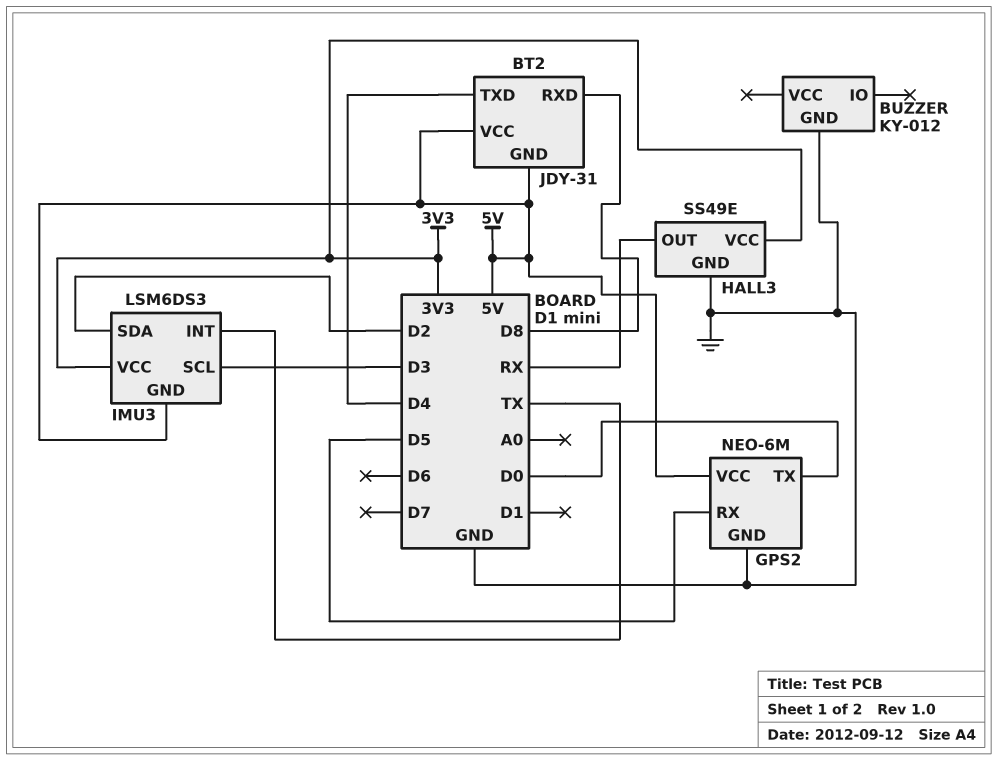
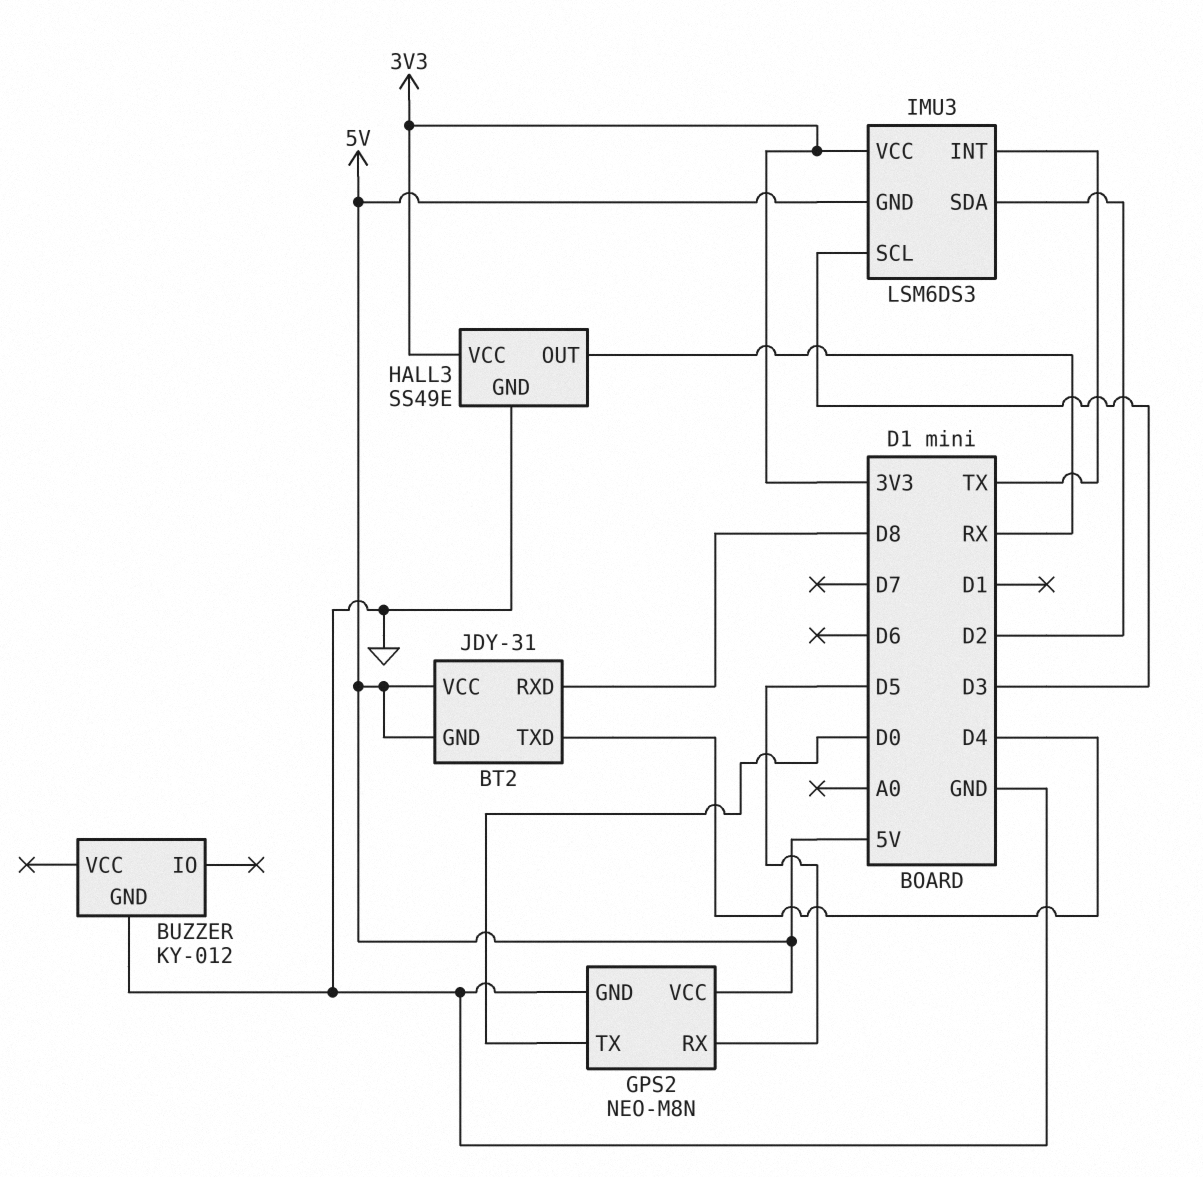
GPS2: NEO-6M -> NEO-M8N

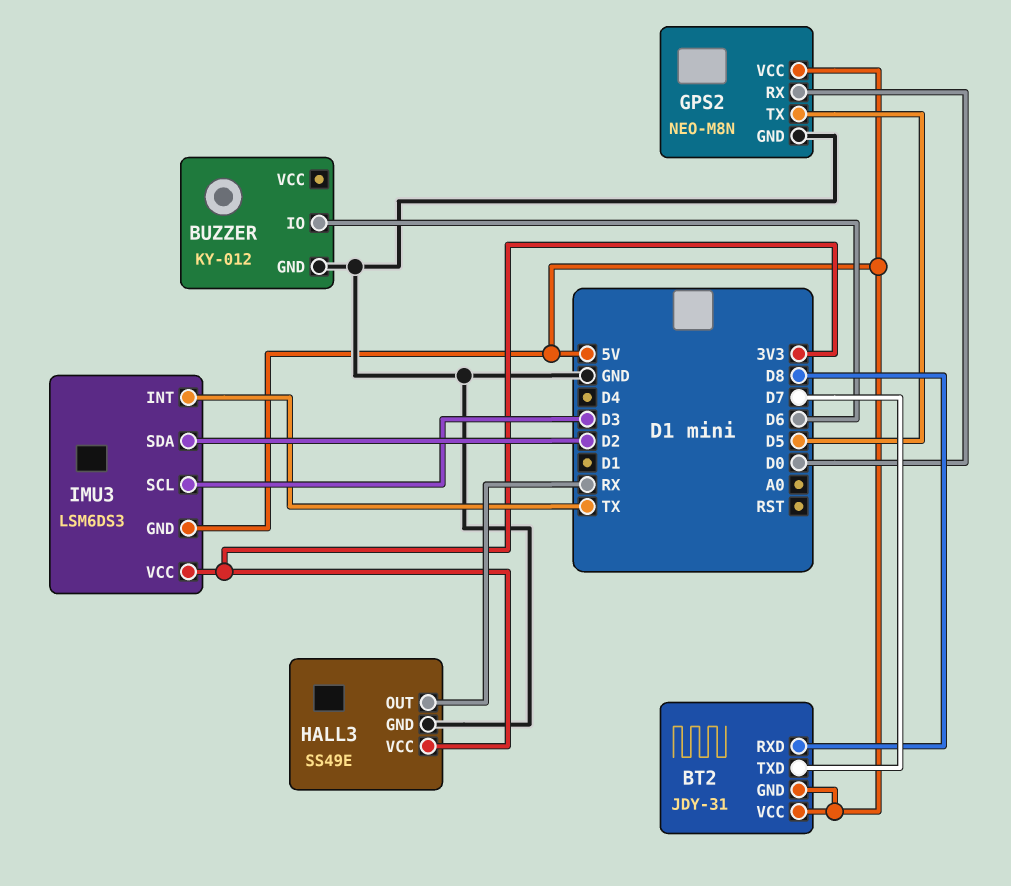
BT2 pin TXD: D4 -> D7
BUZZER pin IO: none -> D6
GPS2 pin RX: D5 -> D0
GPS2 pin TX: D0 -> D5

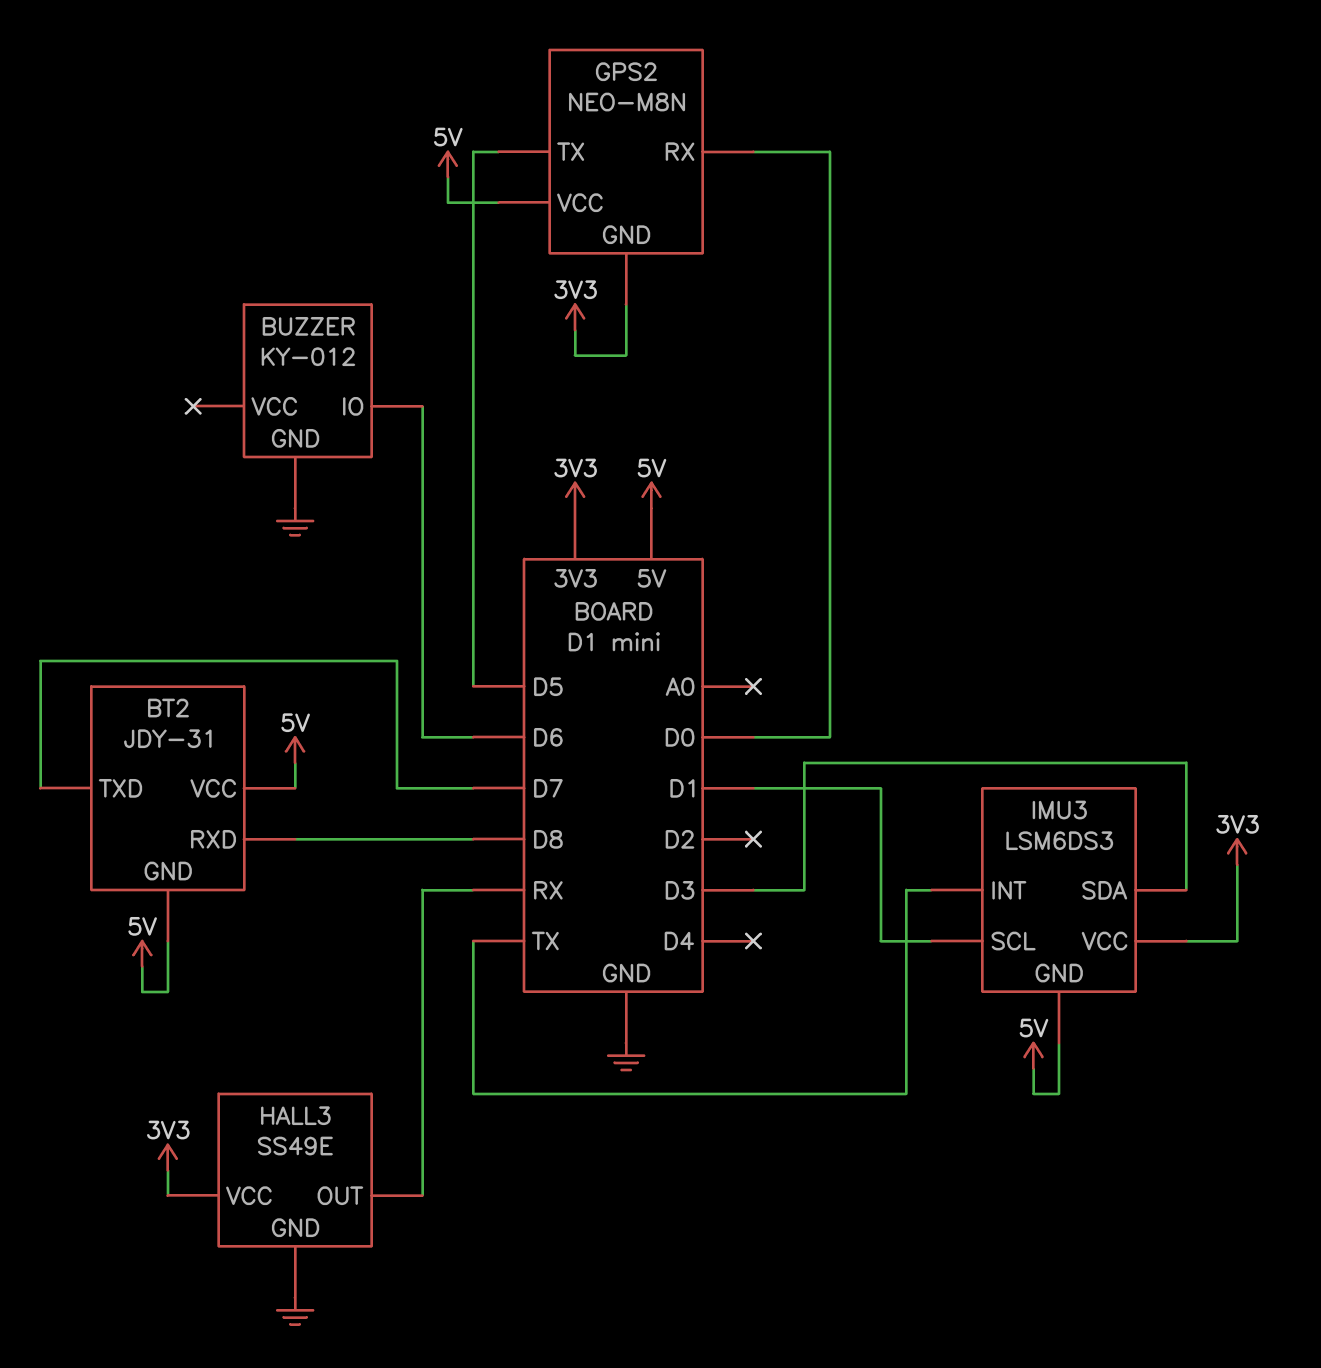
GPS2 pin GND: GND -> 3V3
IMU3 pin SCL: D3 -> D1
IMU3 pin SDA: D2 -> D3

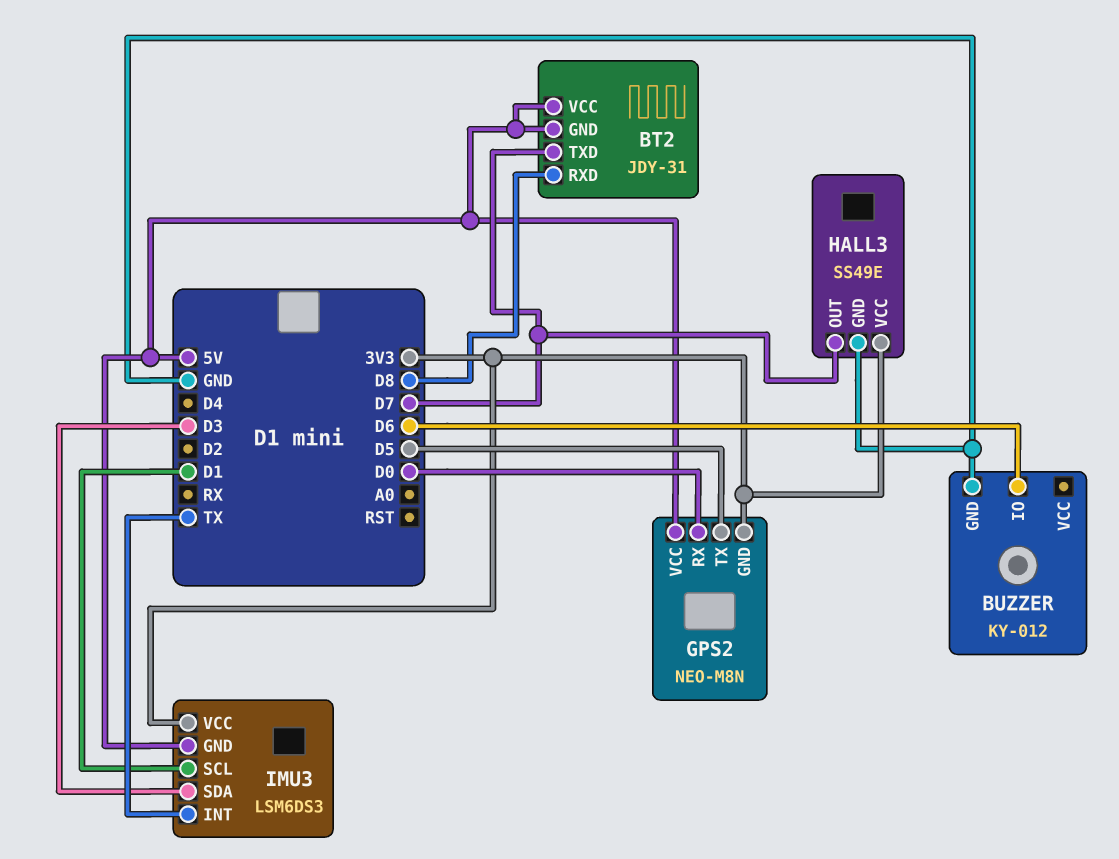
HALL3 pin OUT: RX -> D7

